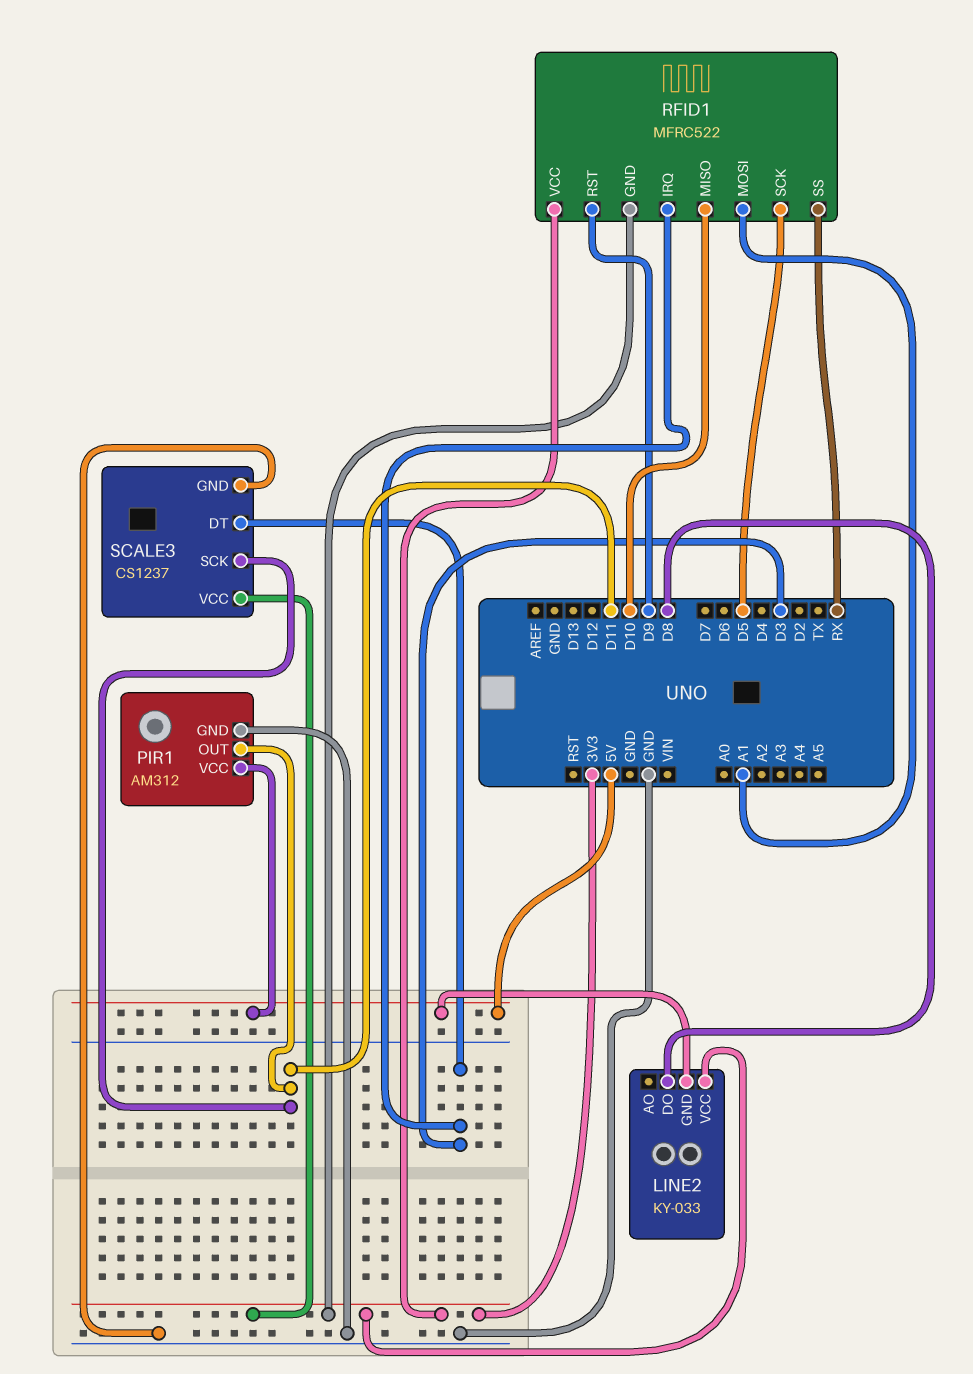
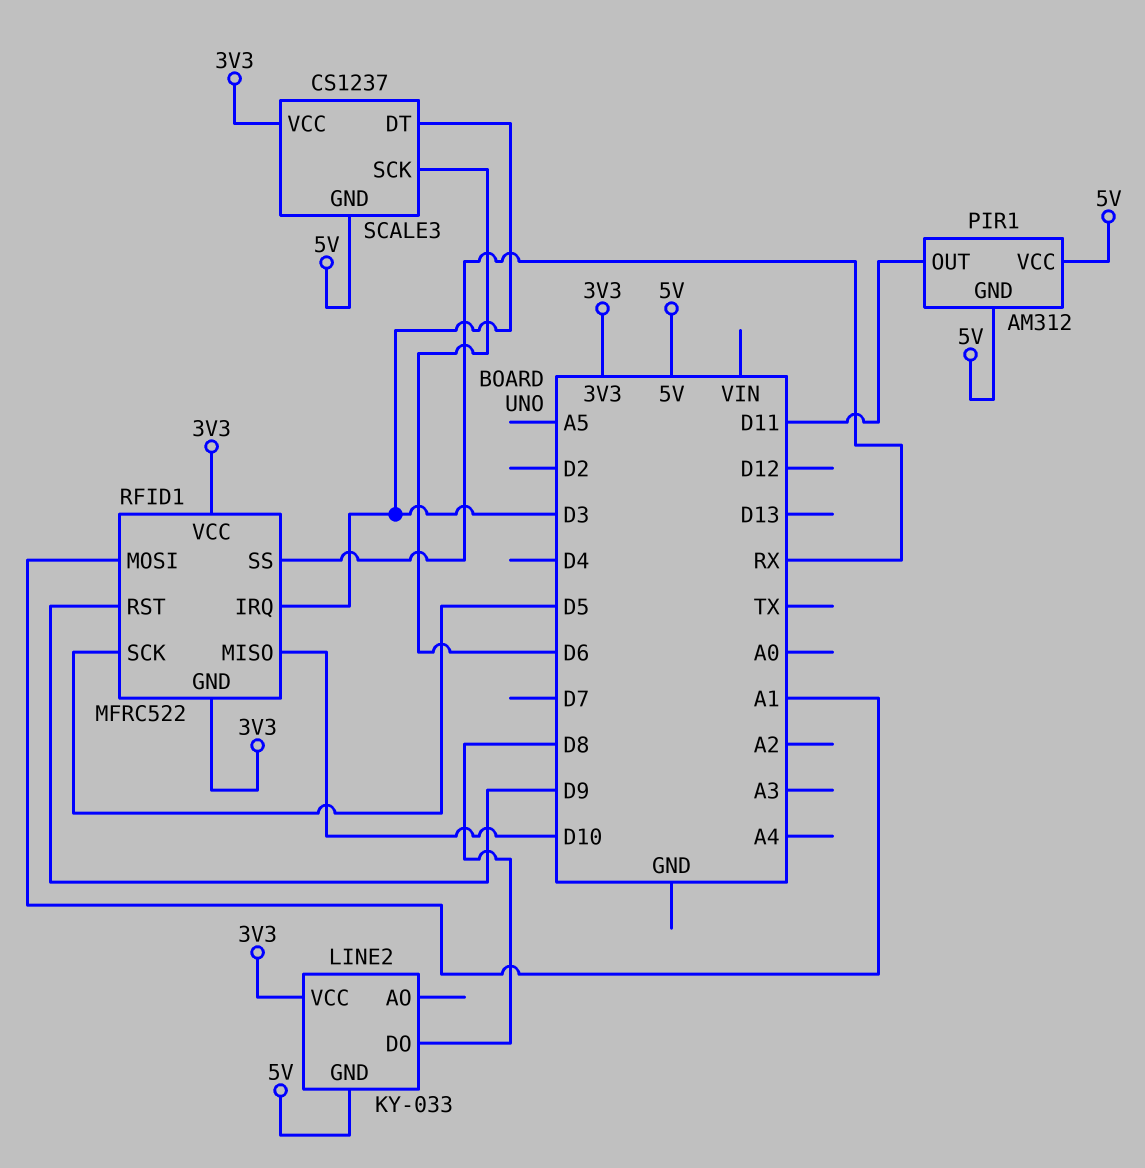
PIR1 pin GND: GND -> 5V
SCALE3 pin GND: GND -> 5V
SCALE3 pin SCK: D11 -> D6

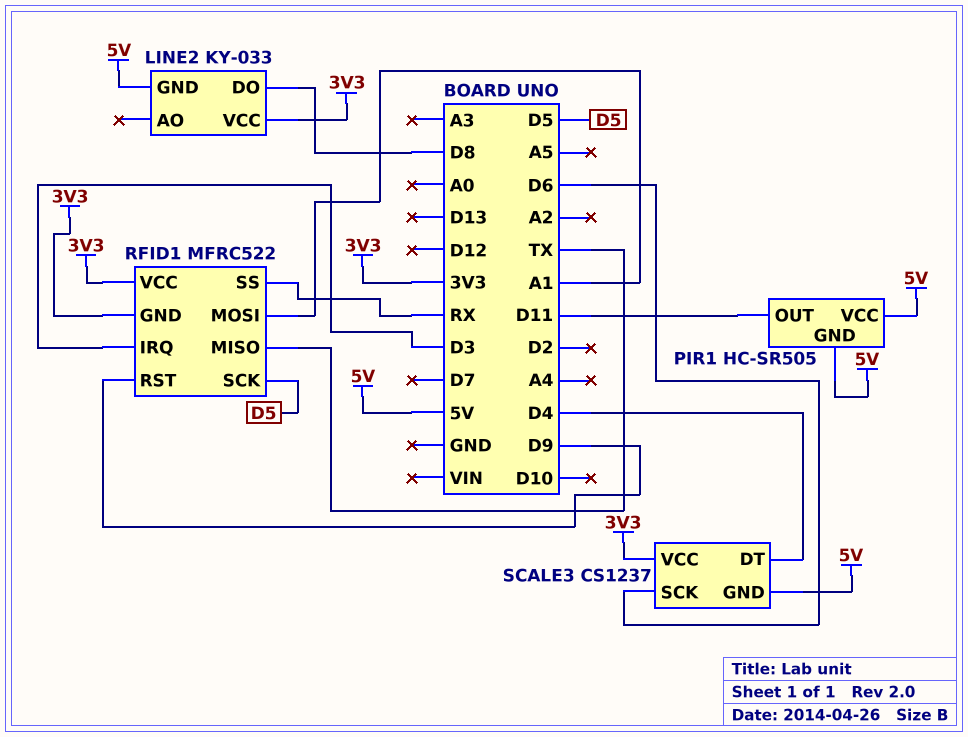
PIR1: AM312 -> HC-SR505
RFID1 pin MISO: D10 -> TX
SCALE3 pin DT: D3 -> D4

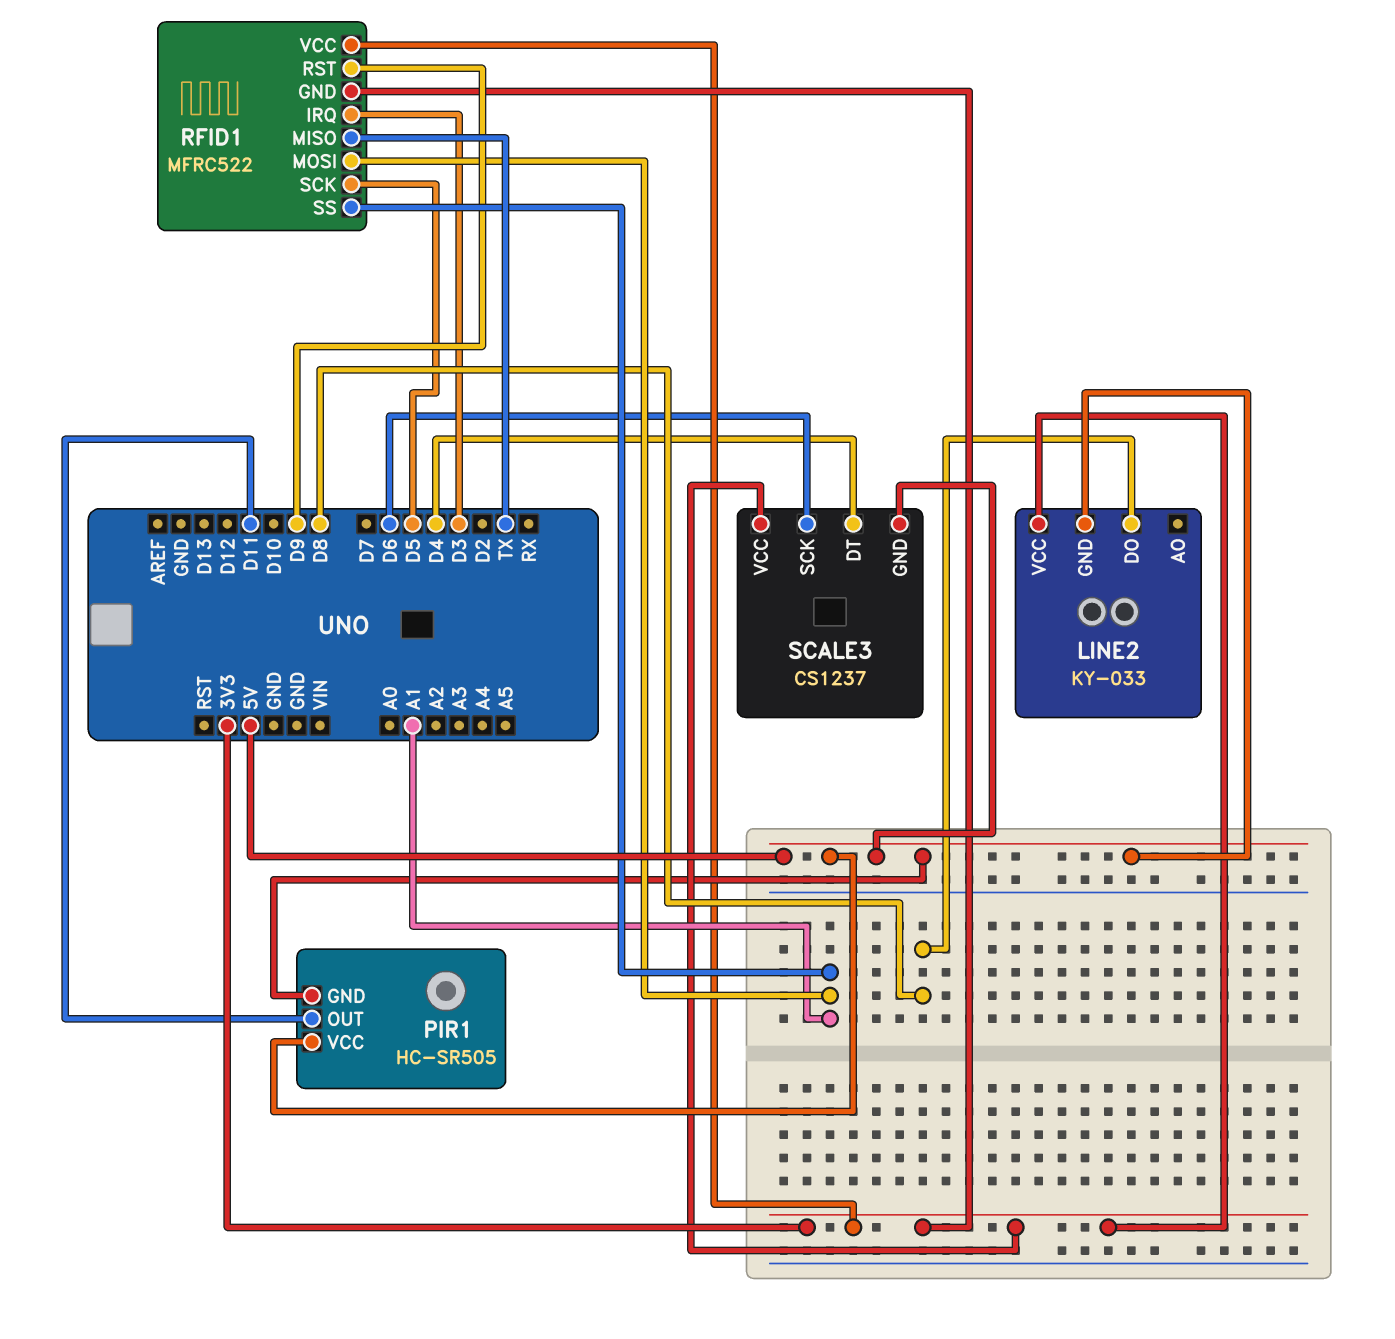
RFID1 pin SS: RX -> A1

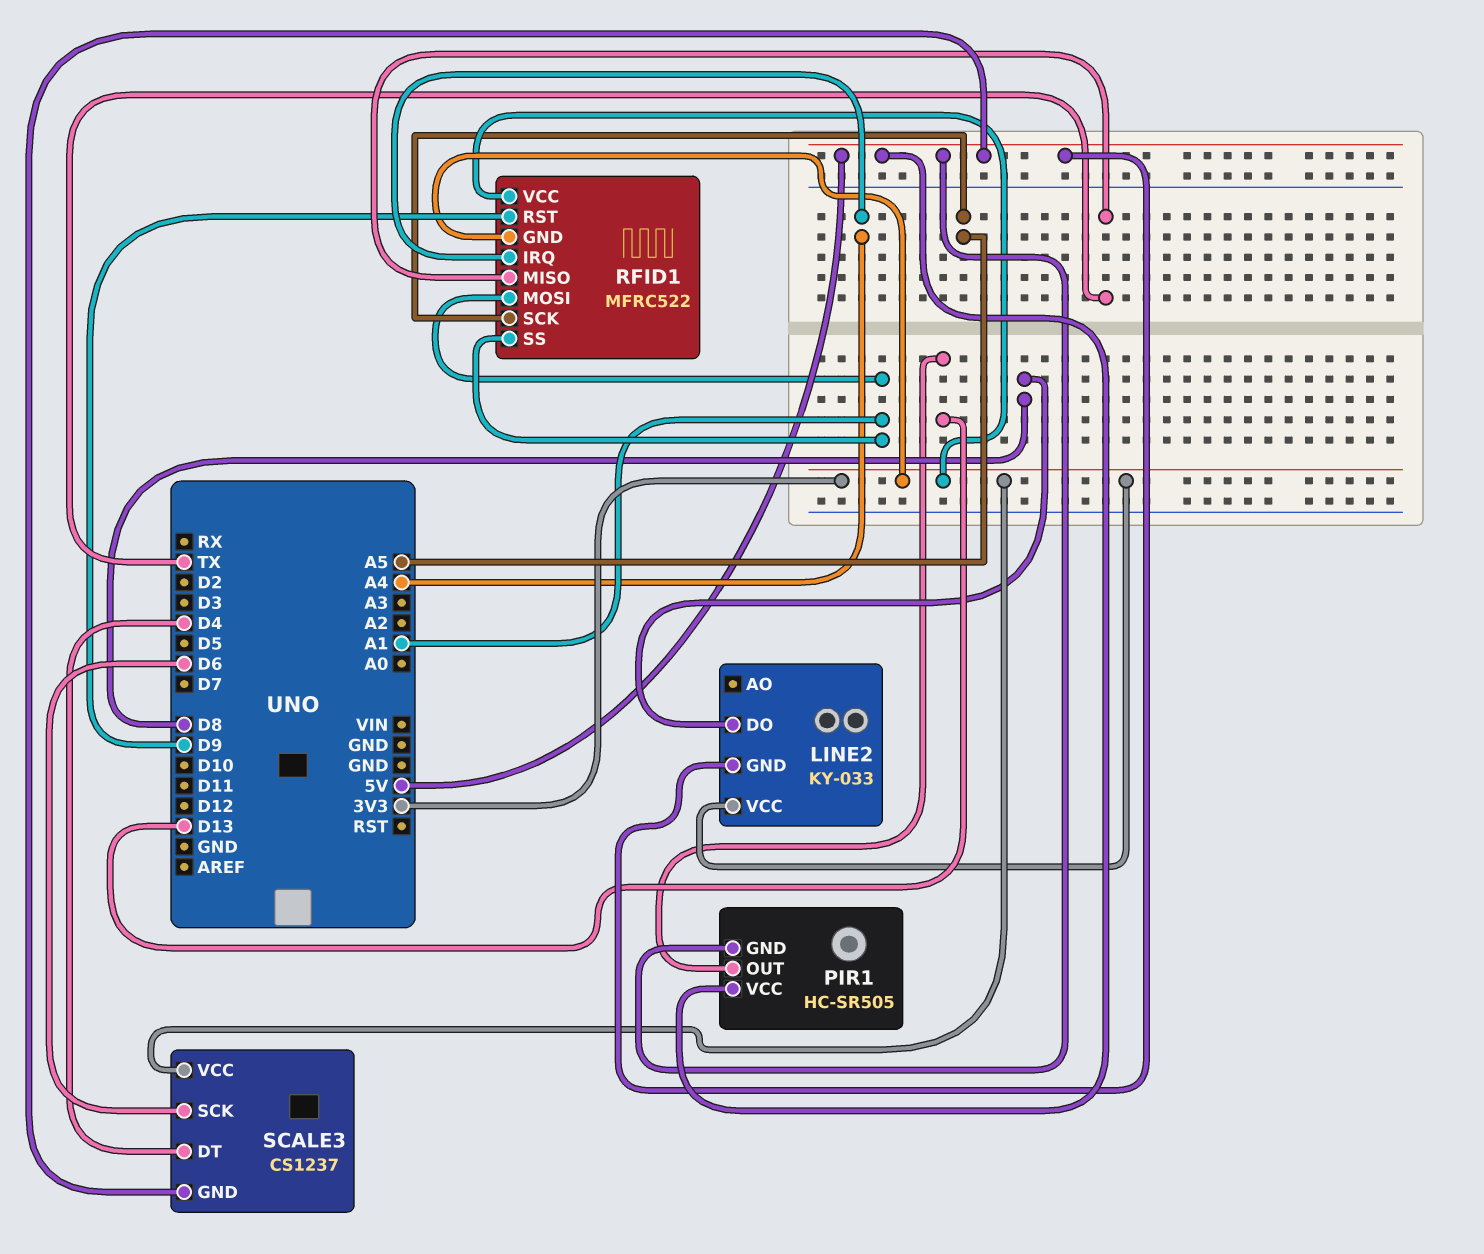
PIR1 pin OUT: D11 -> D13
RFID1 pin IRQ: D3 -> A4
RFID1 pin SCK: D5 -> A5

